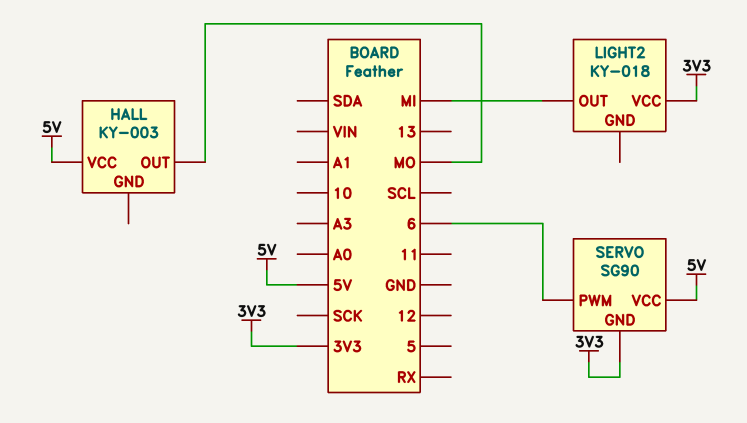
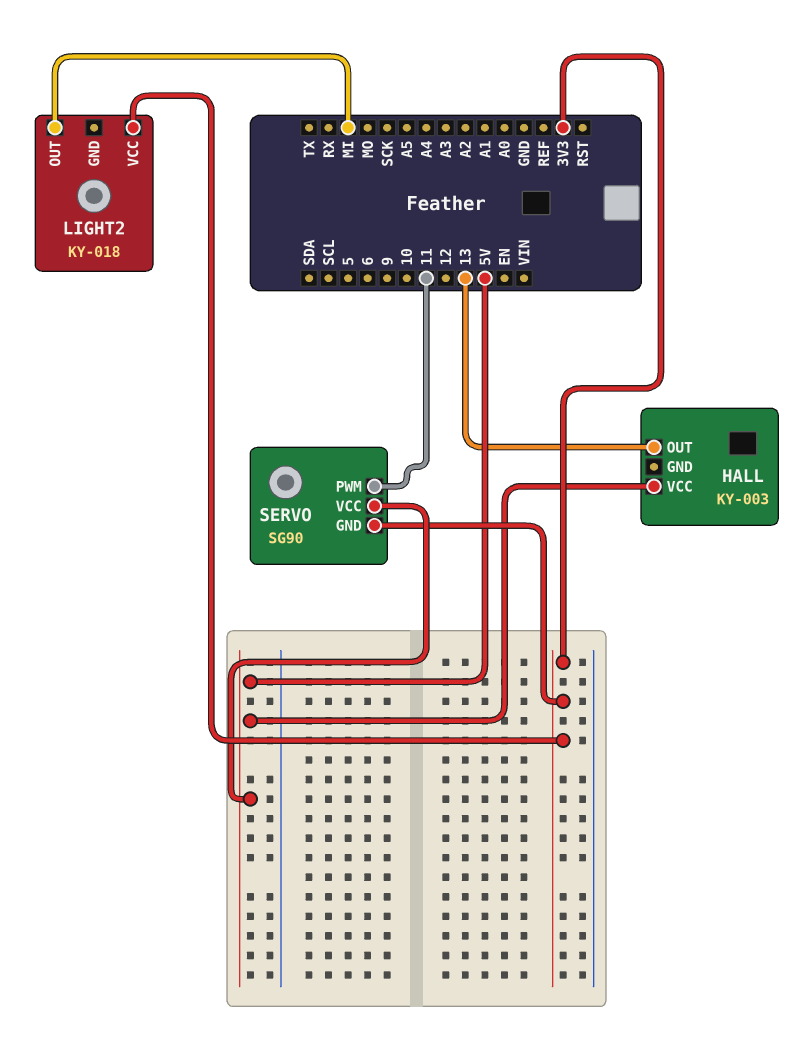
HALL pin OUT: MO -> 13
SERVO pin PWM: 6 -> 11

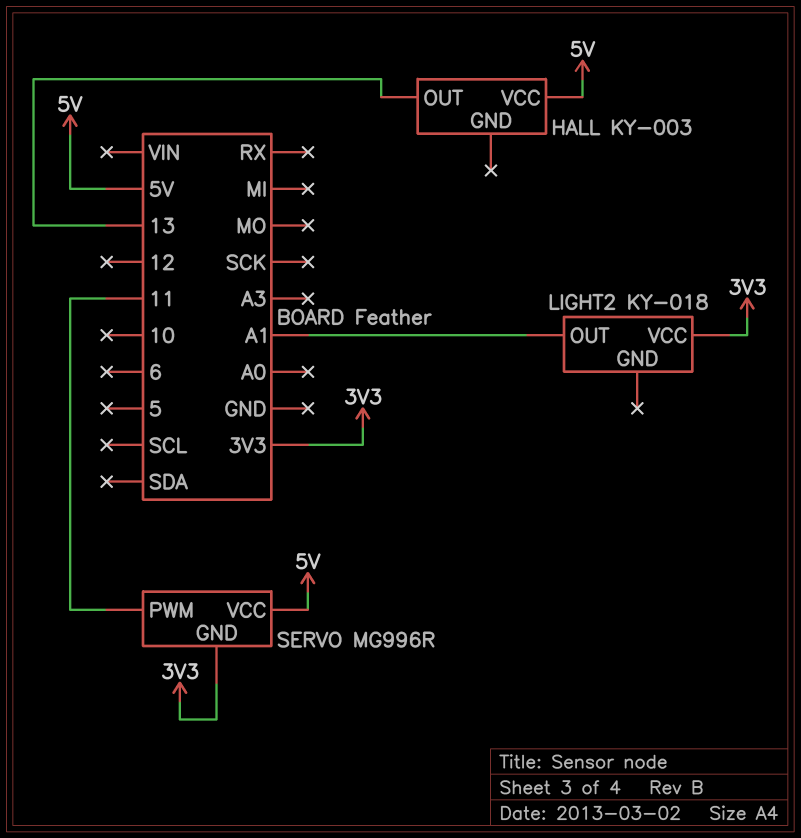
LIGHT2 pin OUT: MI -> A1
SERVO: SG90 -> MG996R

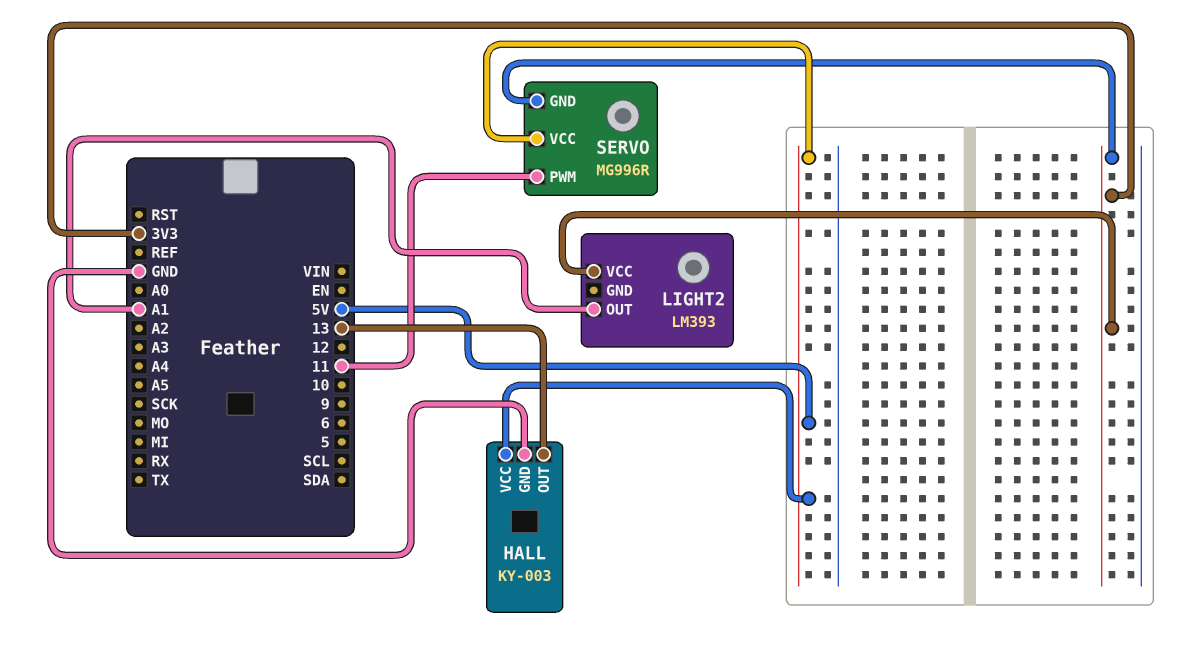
HALL pin GND: none -> GND
LIGHT2: KY-018 -> LM393

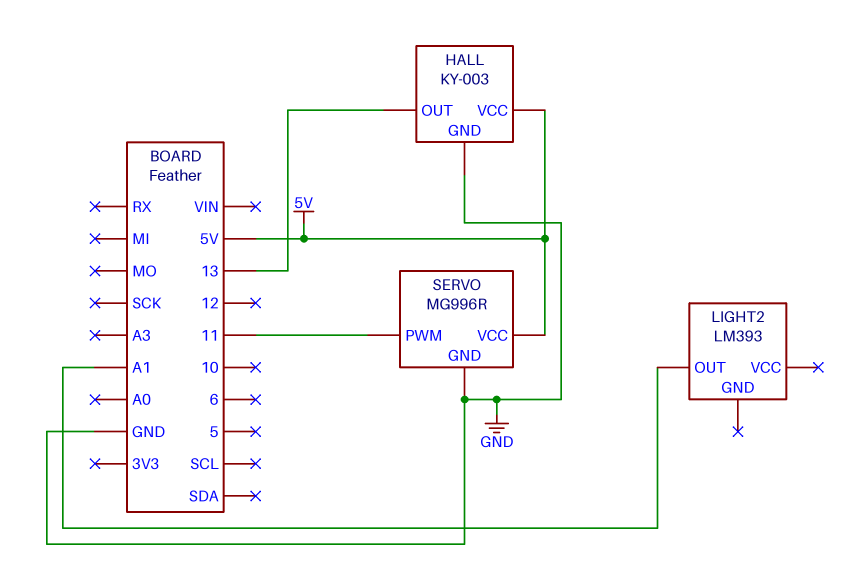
LIGHT2 pin VCC: 3V3 -> none
SERVO pin GND: 3V3 -> GND

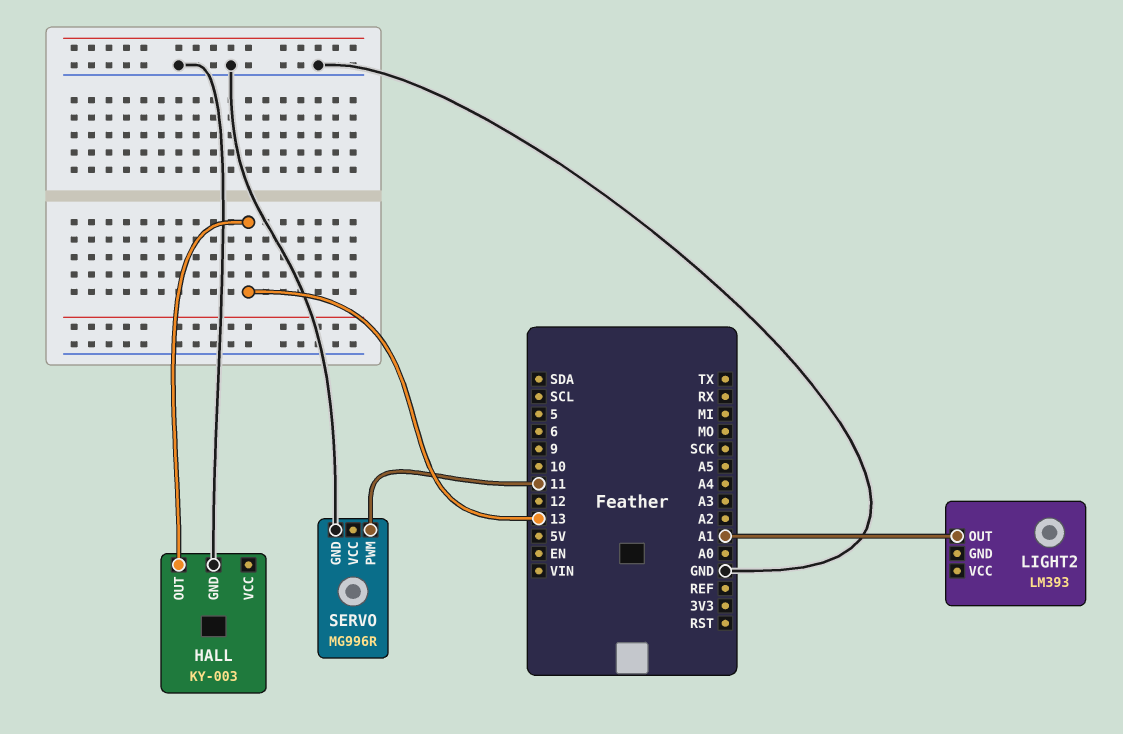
HALL pin VCC: 5V -> none
SERVO pin VCC: 5V -> none

